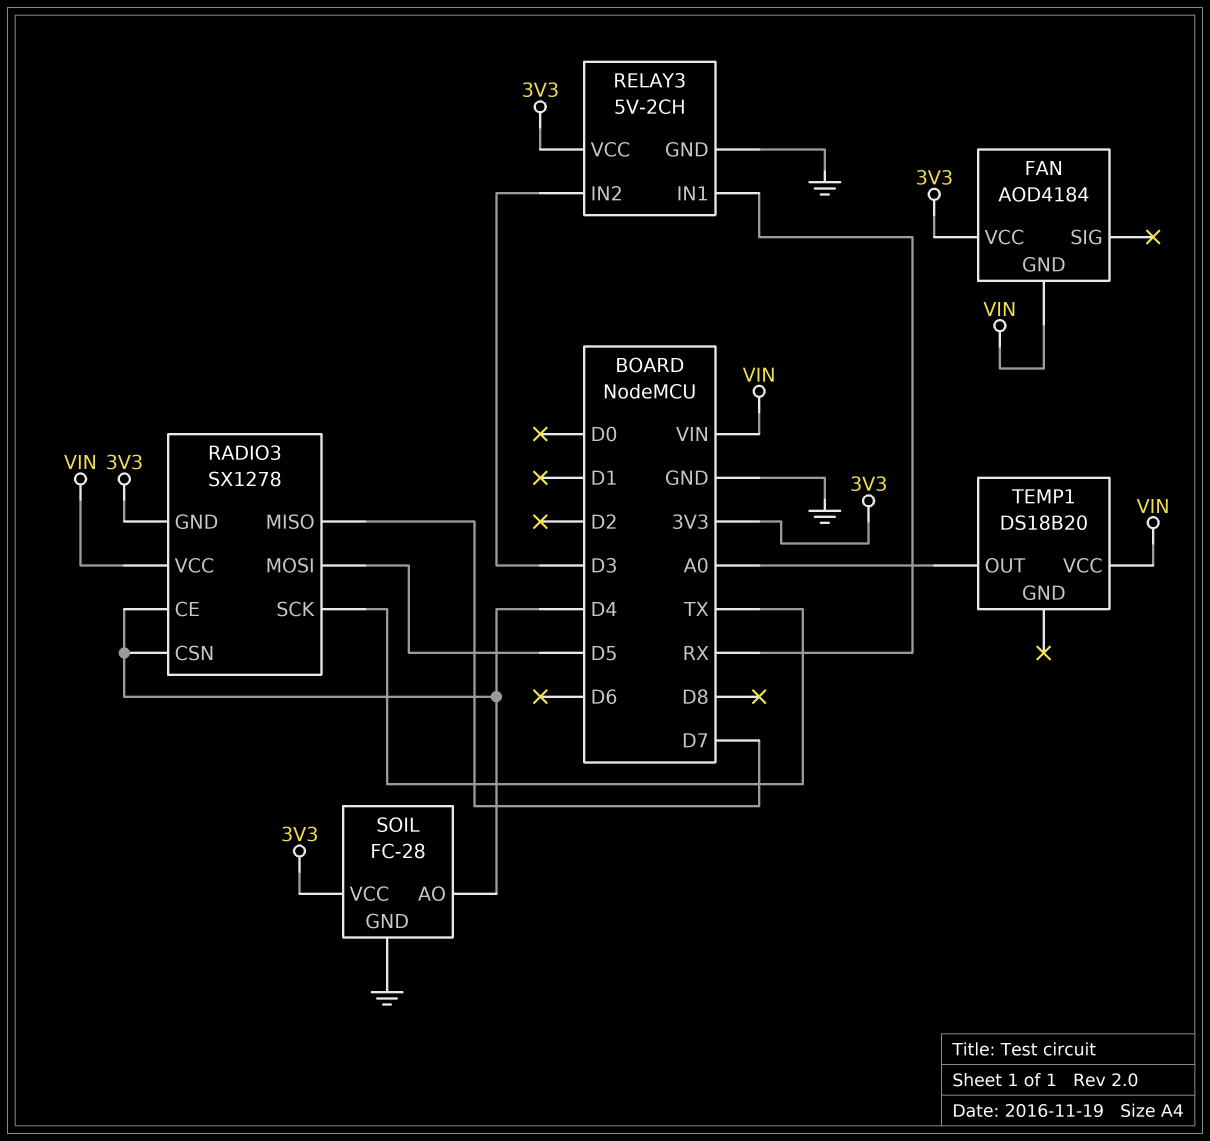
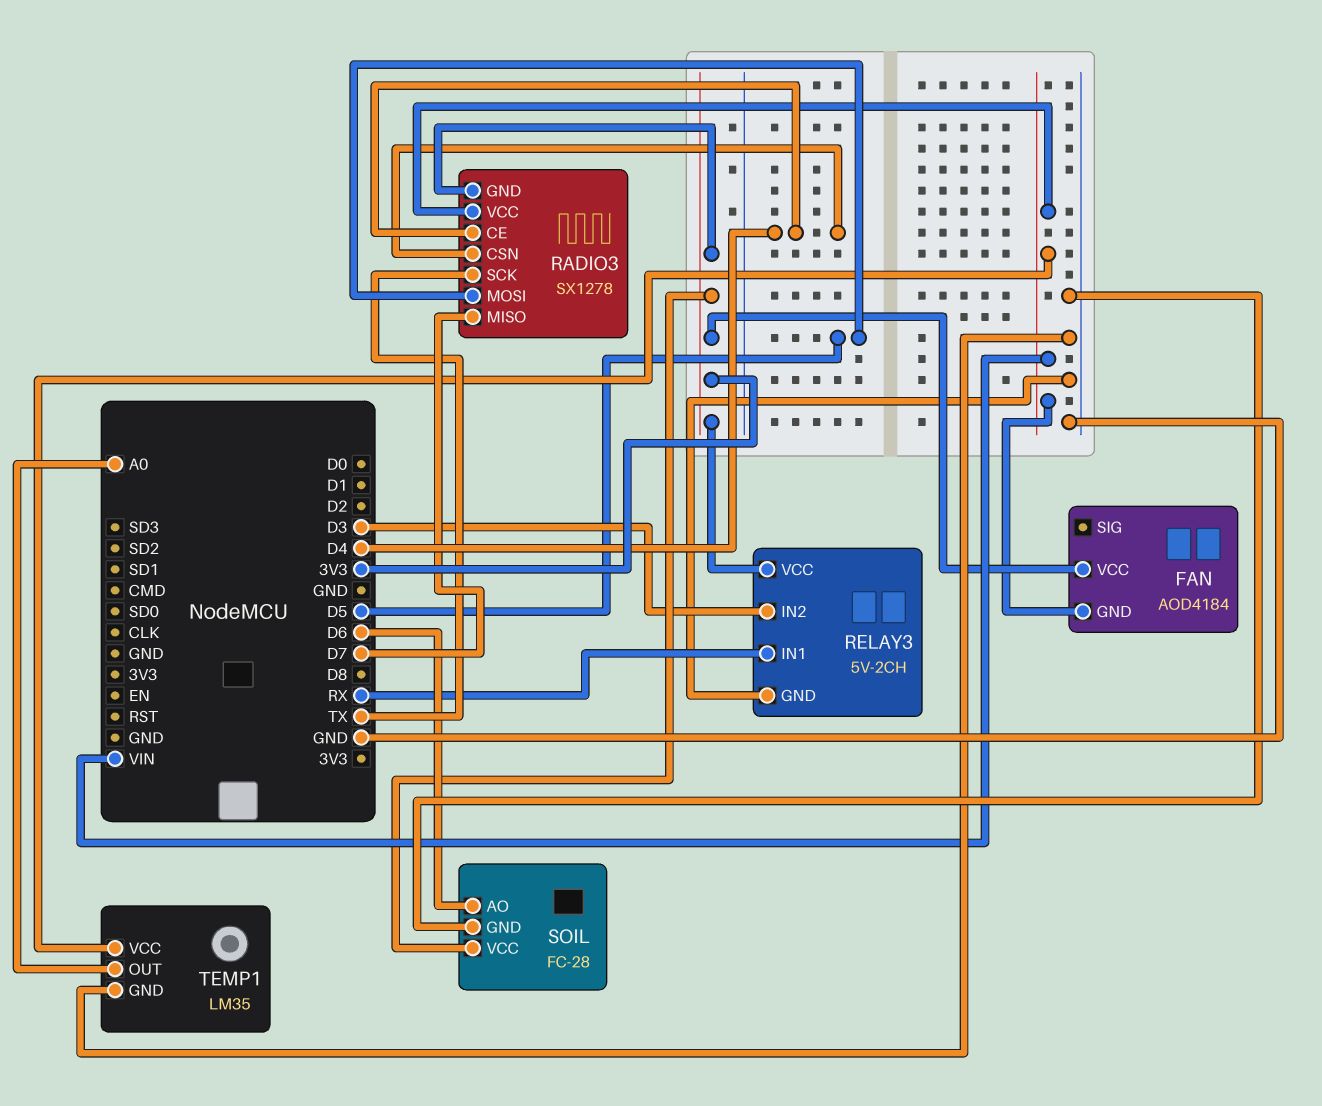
SOIL pin AO: D4 -> D6
TEMP1: DS18B20 -> LM35
TEMP1 pin GND: none -> GND

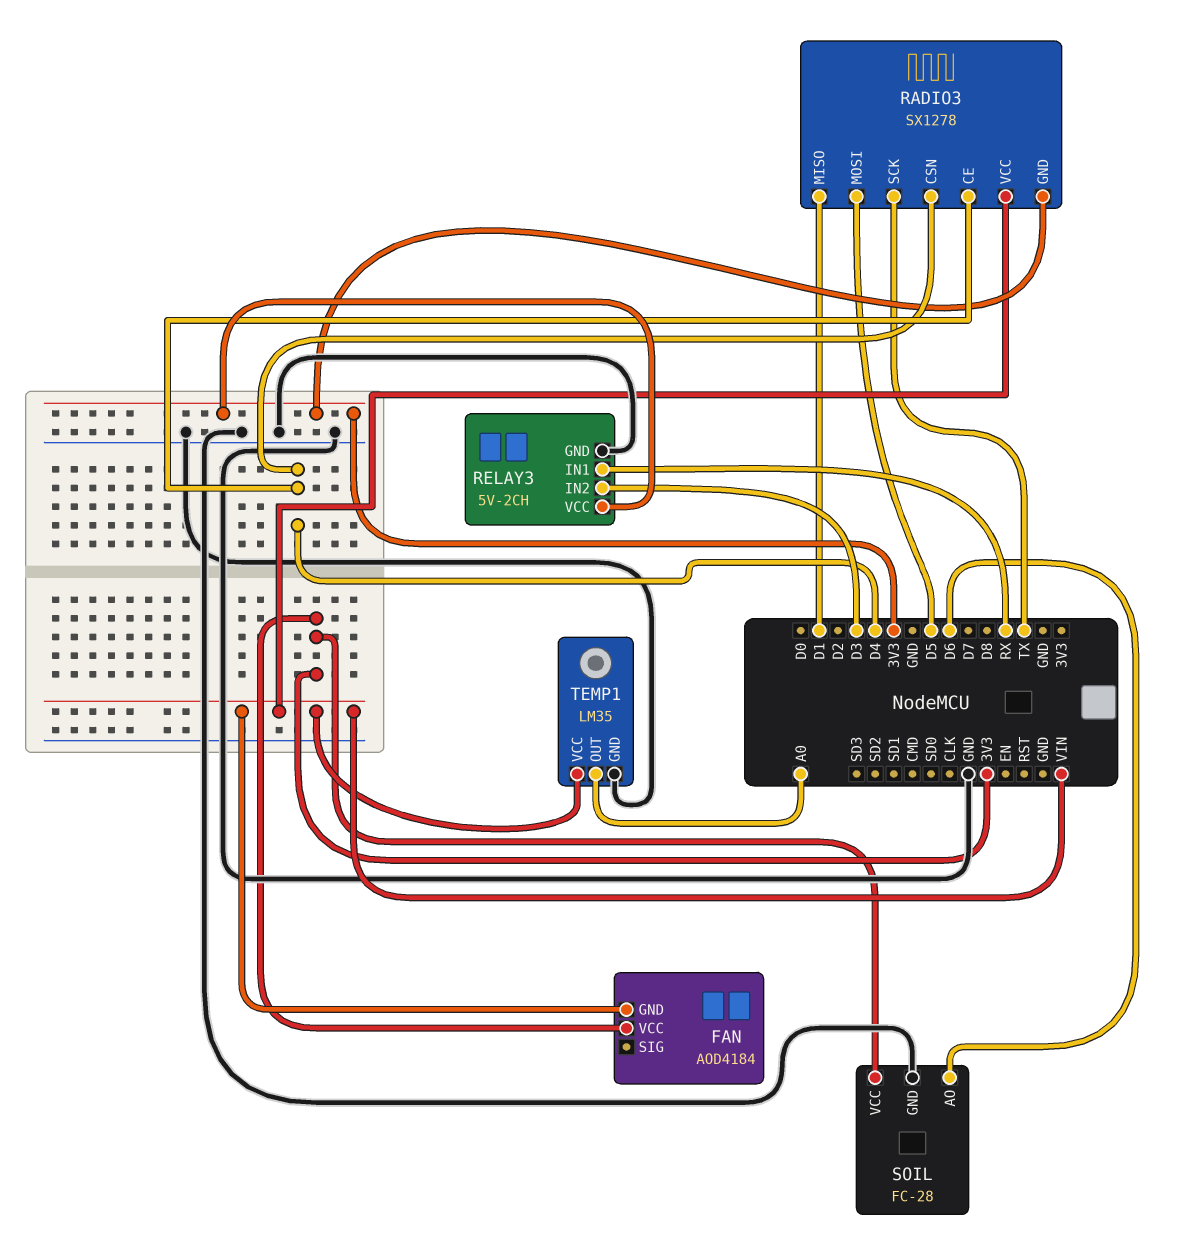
RADIO3 pin MISO: D7 -> D1

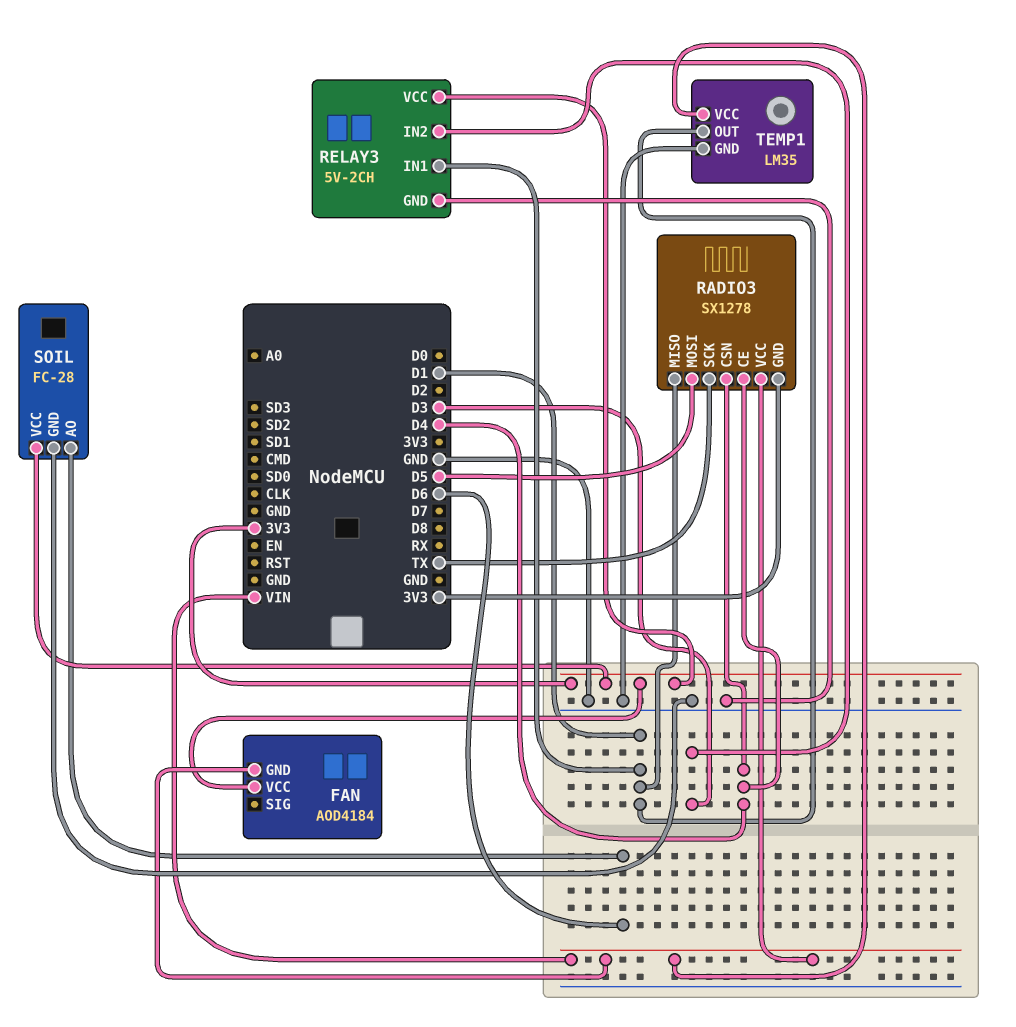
RELAY3 pin IN1: RX -> D1
TEMP1 pin OUT: A0 -> D1

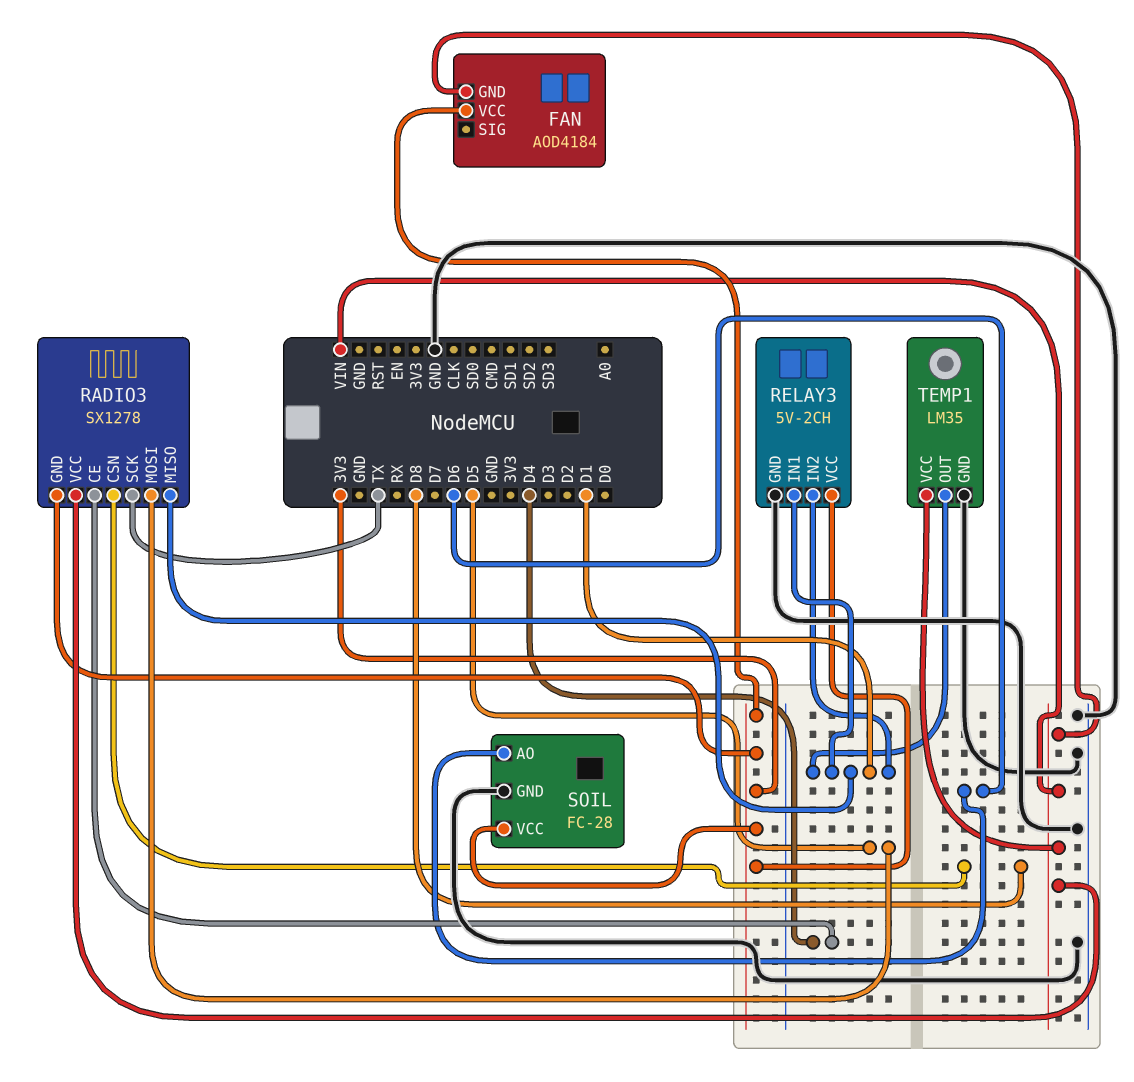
RADIO3 pin CSN: D4 -> D8
RELAY3 pin IN2: D3 -> D1

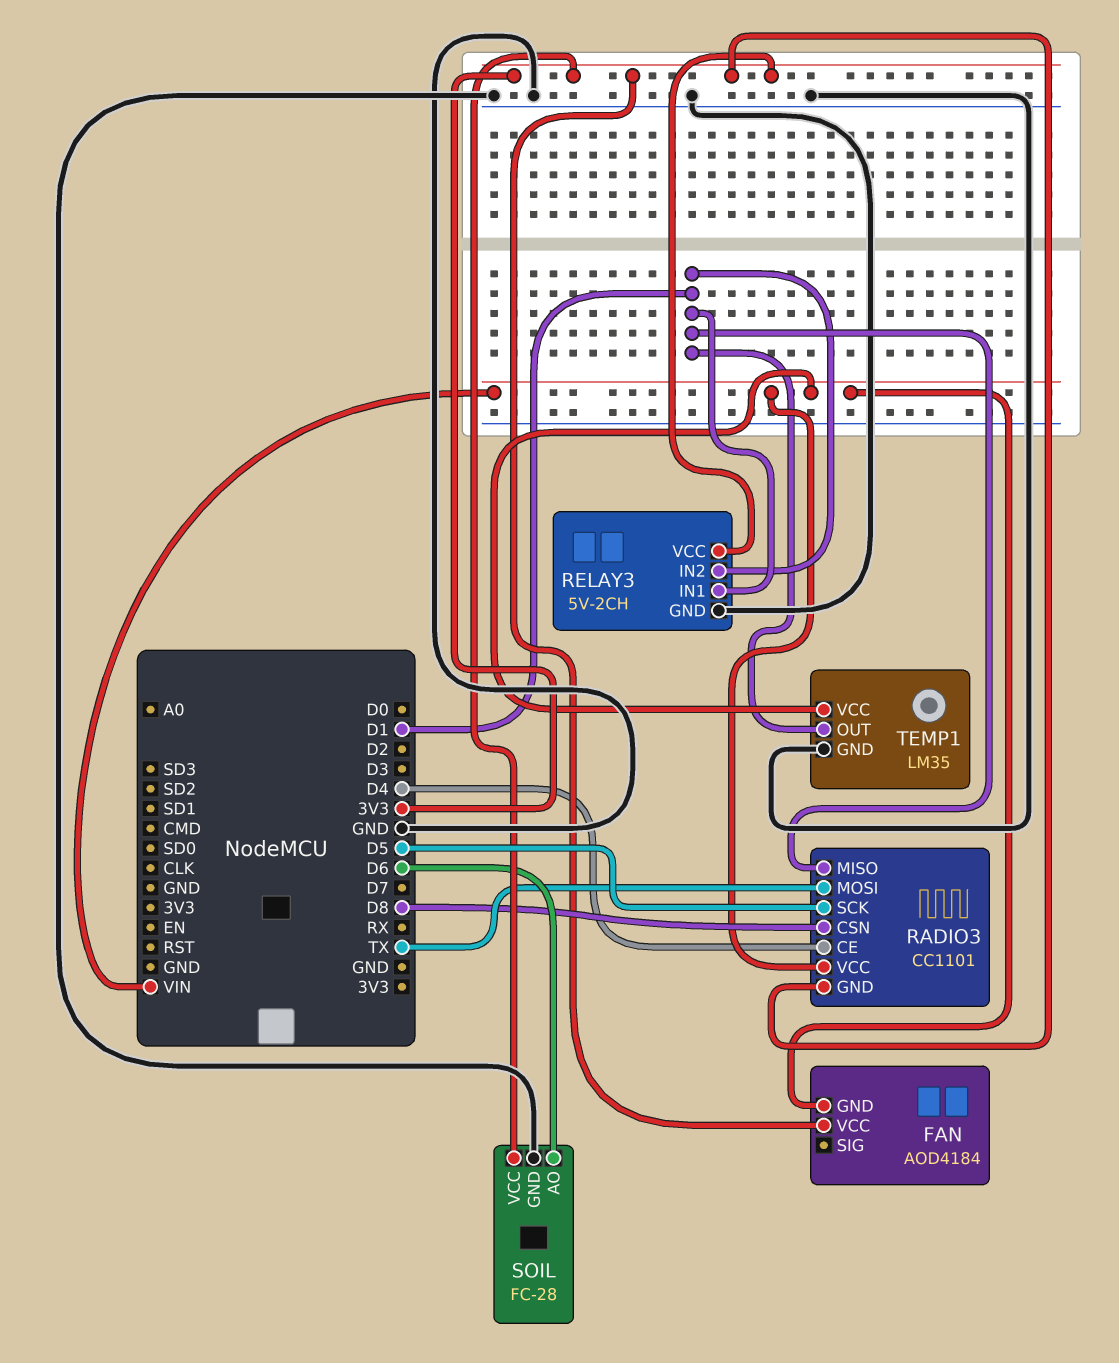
RADIO3: SX1278 -> CC1101
RADIO3 pin MOSI: D5 -> TX
RADIO3 pin SCK: TX -> D5

